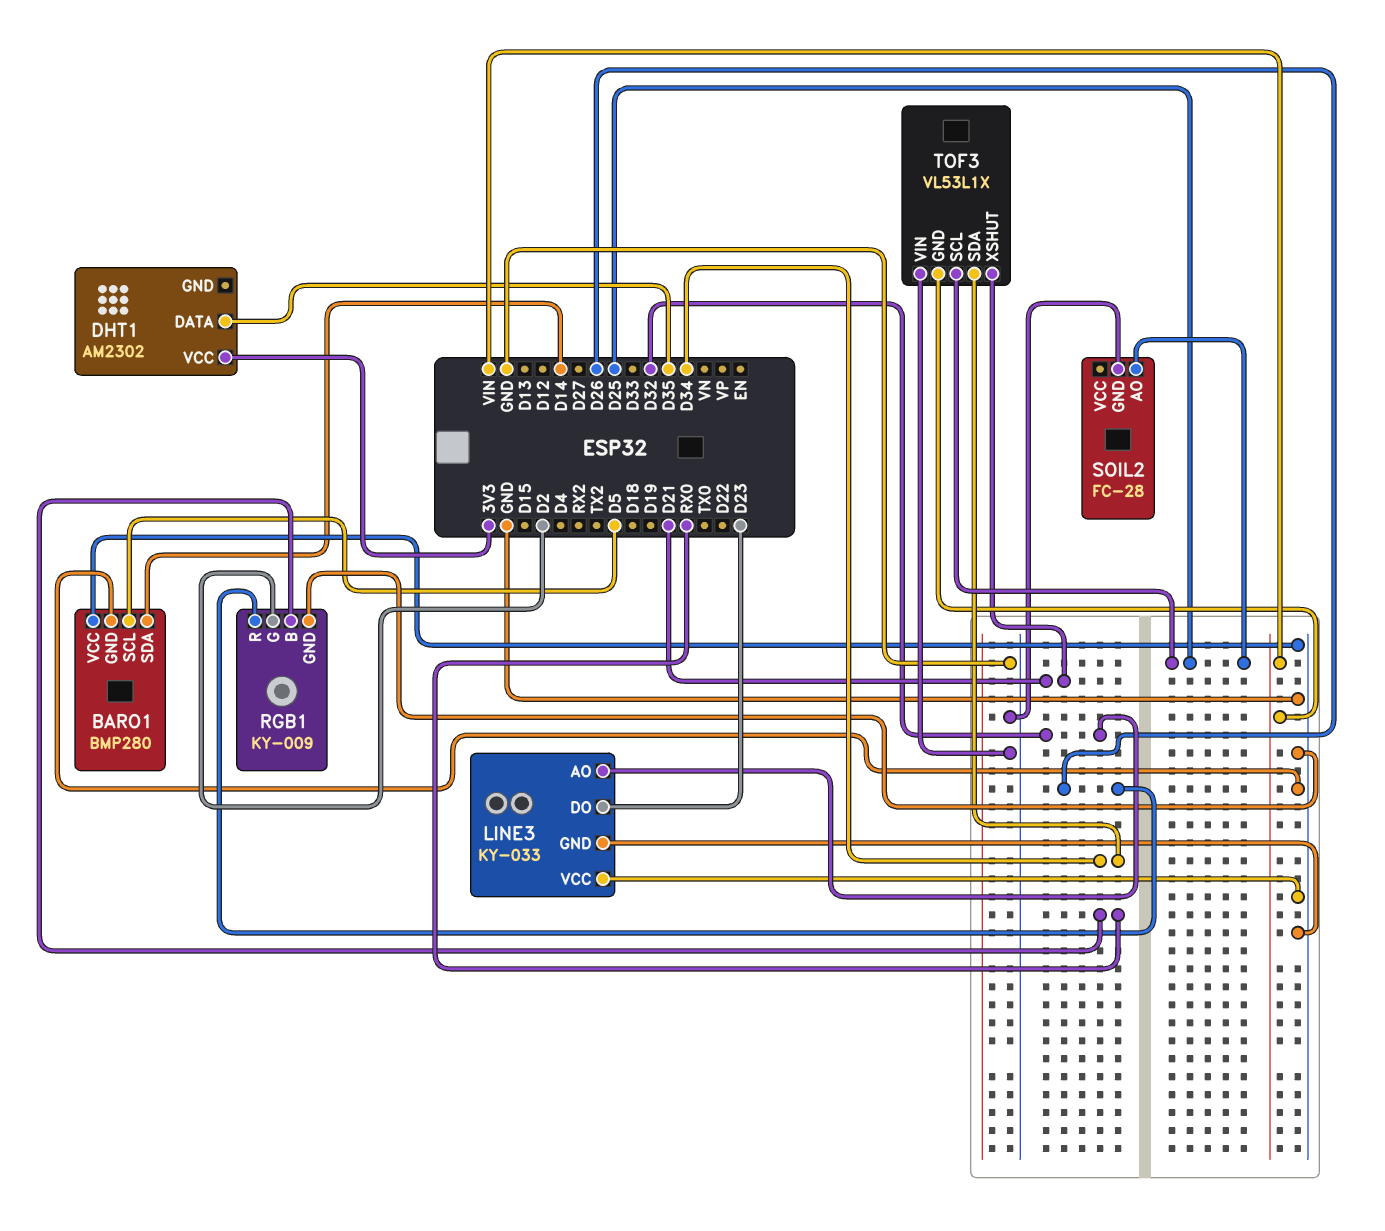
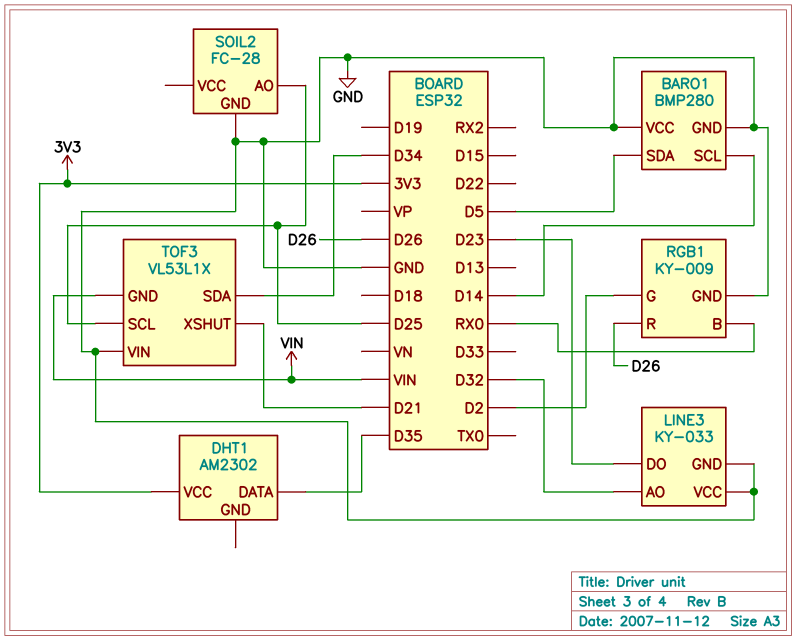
BARO1 pin SCL: D5 -> D14
BARO1 pin SDA: D14 -> D5

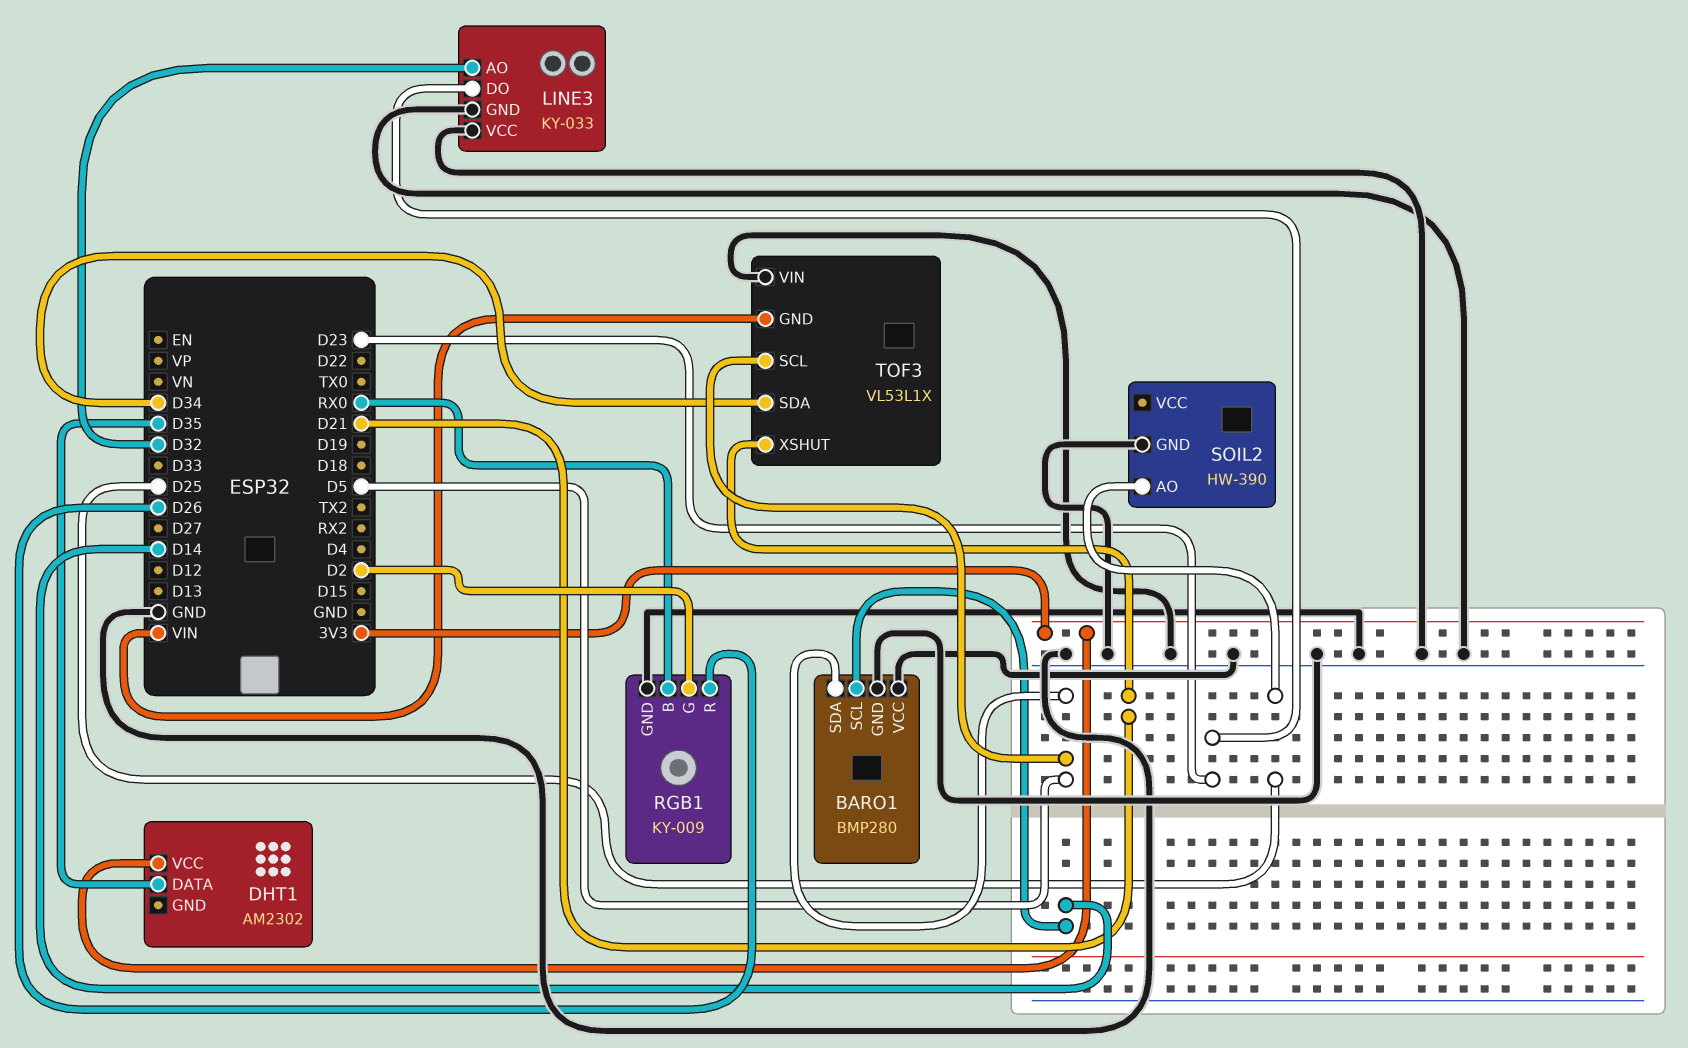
SOIL2: FC-28 -> HW-390
TOF3 pin SCL: D25 -> D5

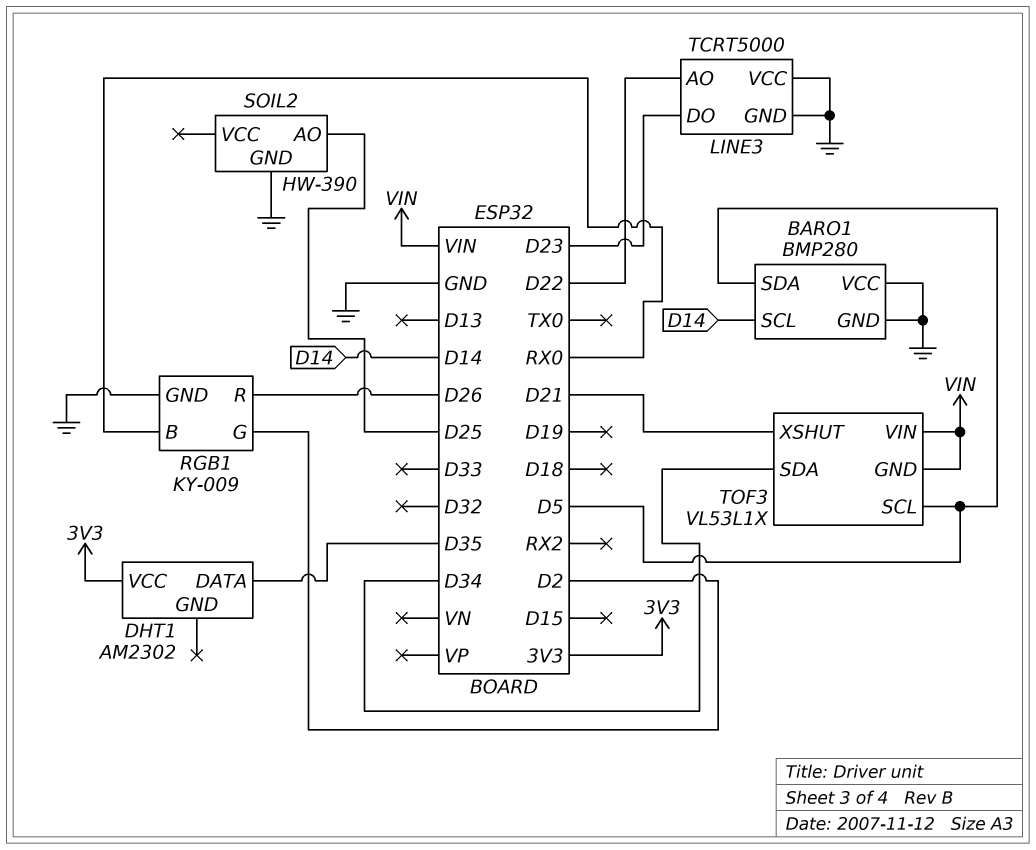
LINE3: KY-033 -> TCRT5000
LINE3 pin AO: D32 -> D22
TOF3 pin VIN: GND -> VIN

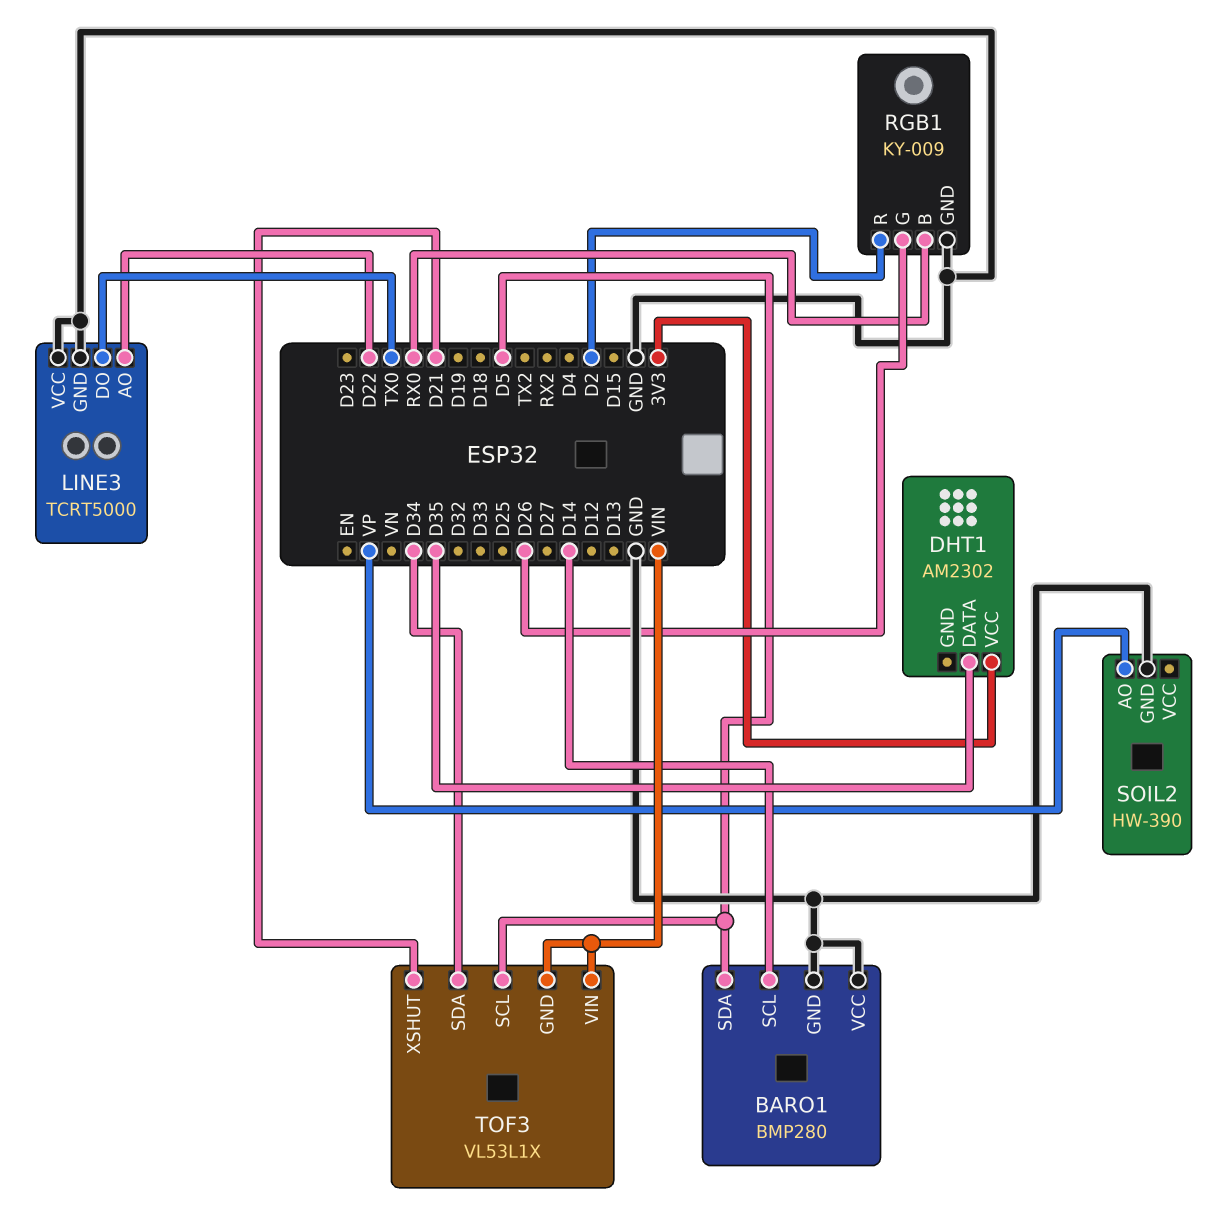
LINE3 pin DO: D23 -> TX0
RGB1 pin G: D2 -> D26
RGB1 pin R: D26 -> D2
SOIL2 pin AO: D25 -> VP

